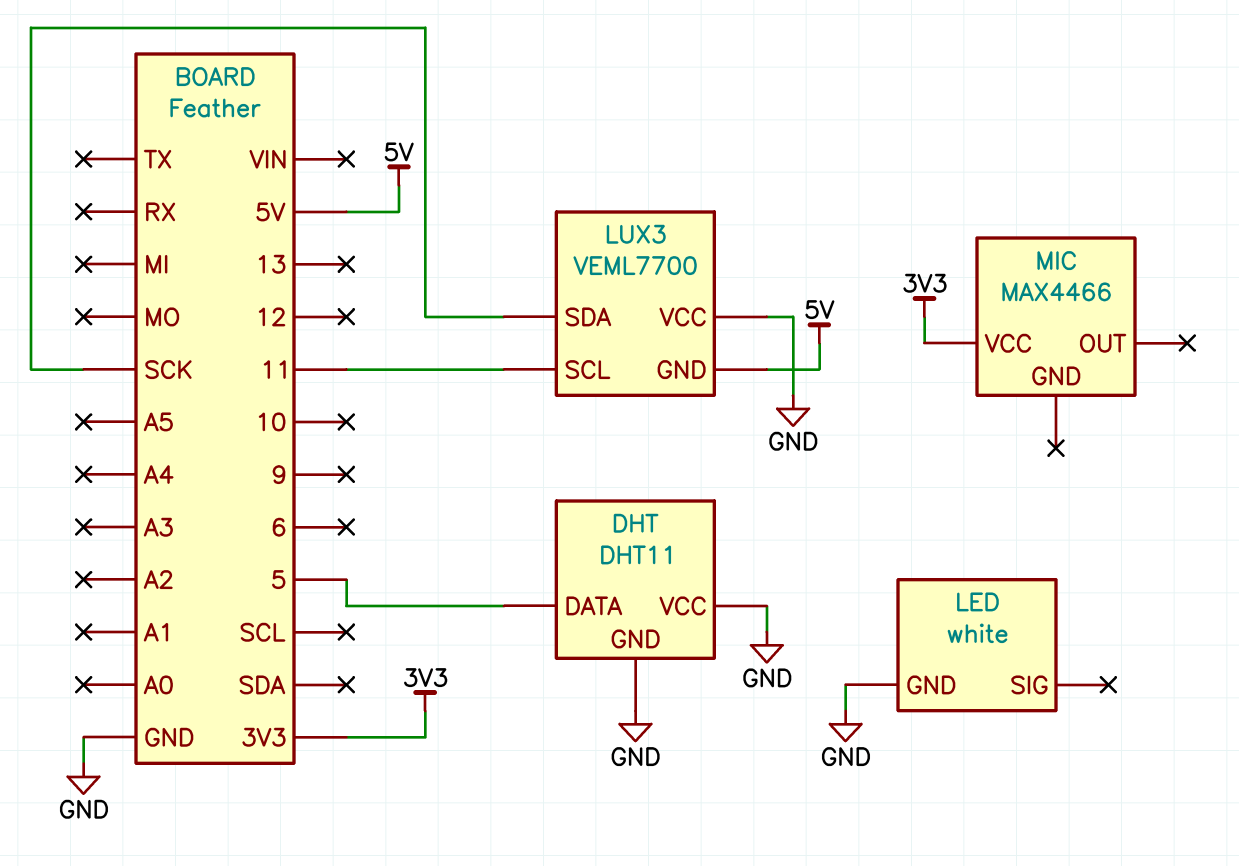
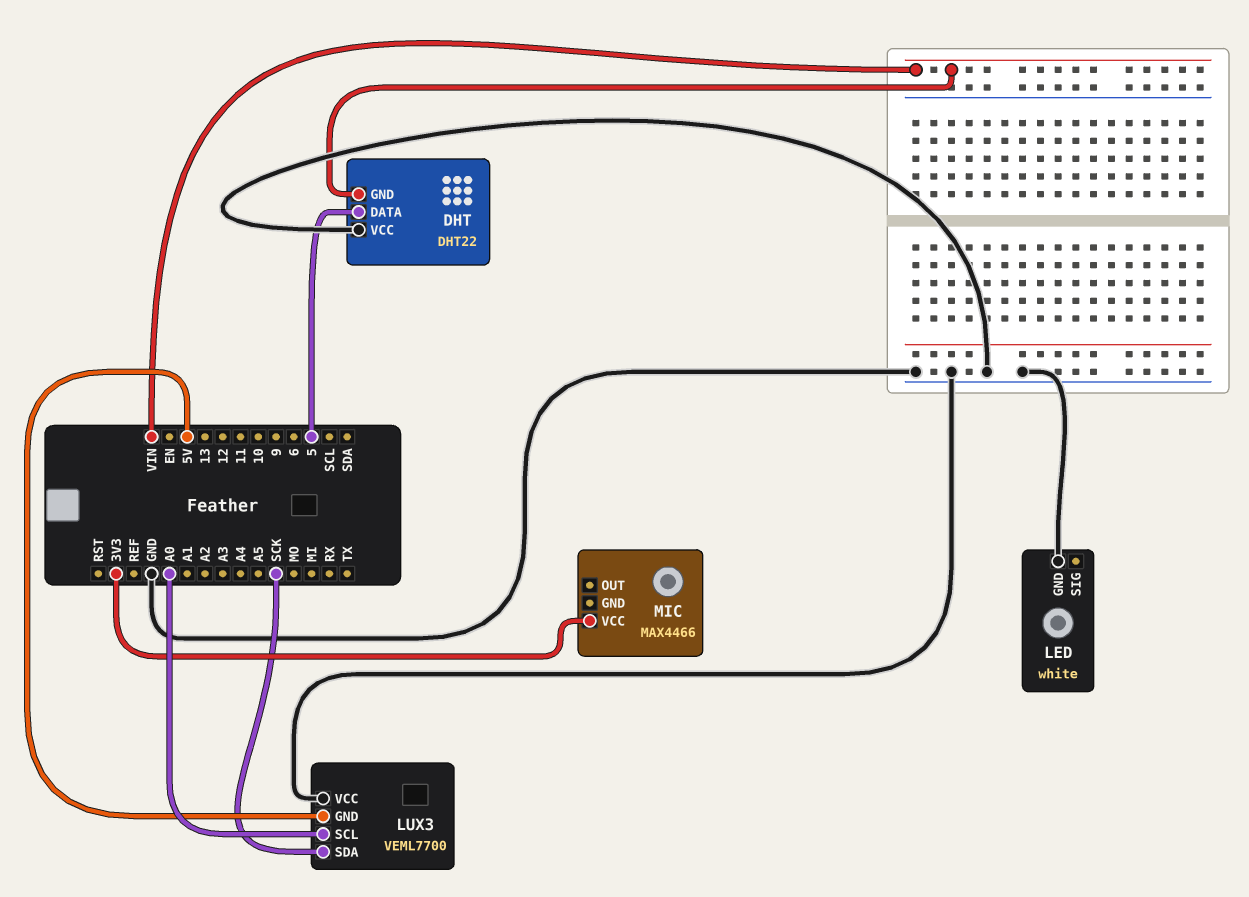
DHT: DHT11 -> DHT22
DHT pin GND: GND -> VIN
LUX3 pin SCL: 11 -> A0

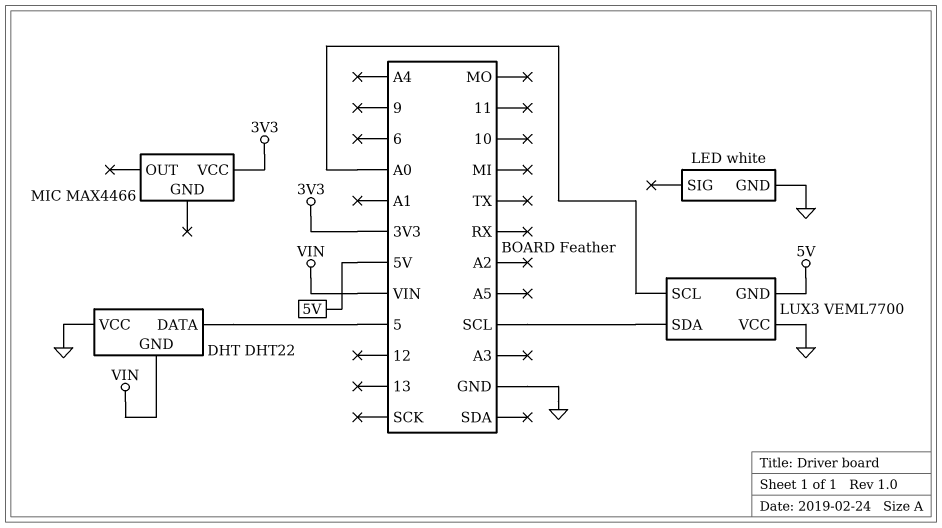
LUX3 pin SDA: SCK -> SCL

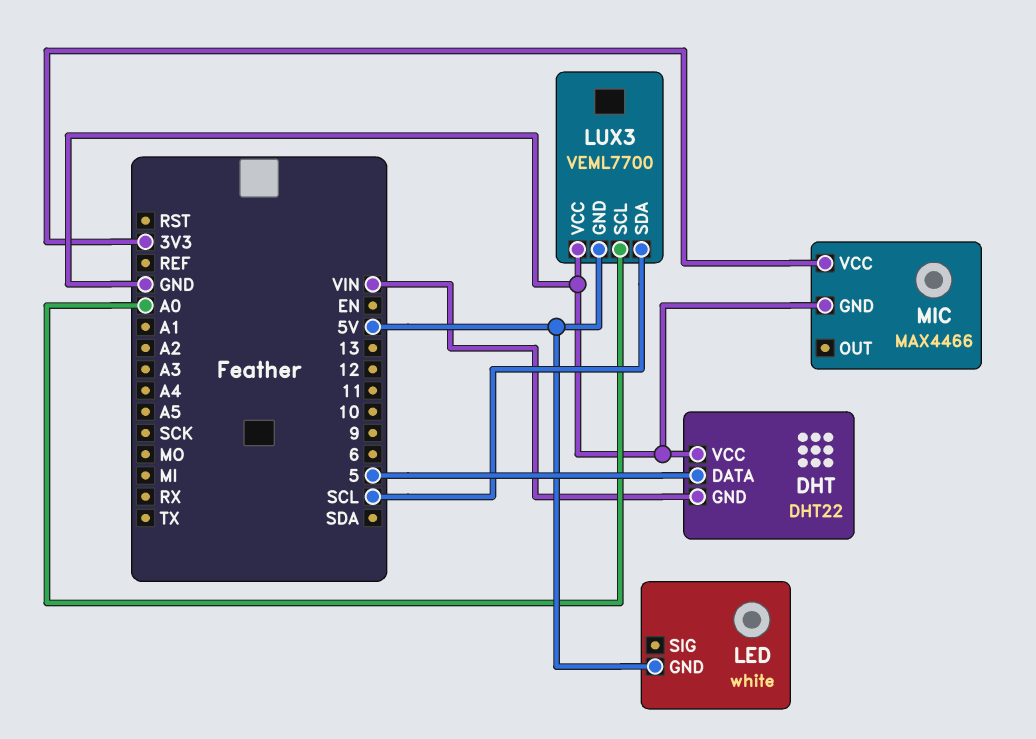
LED pin GND: GND -> 5V
MIC pin GND: none -> GND

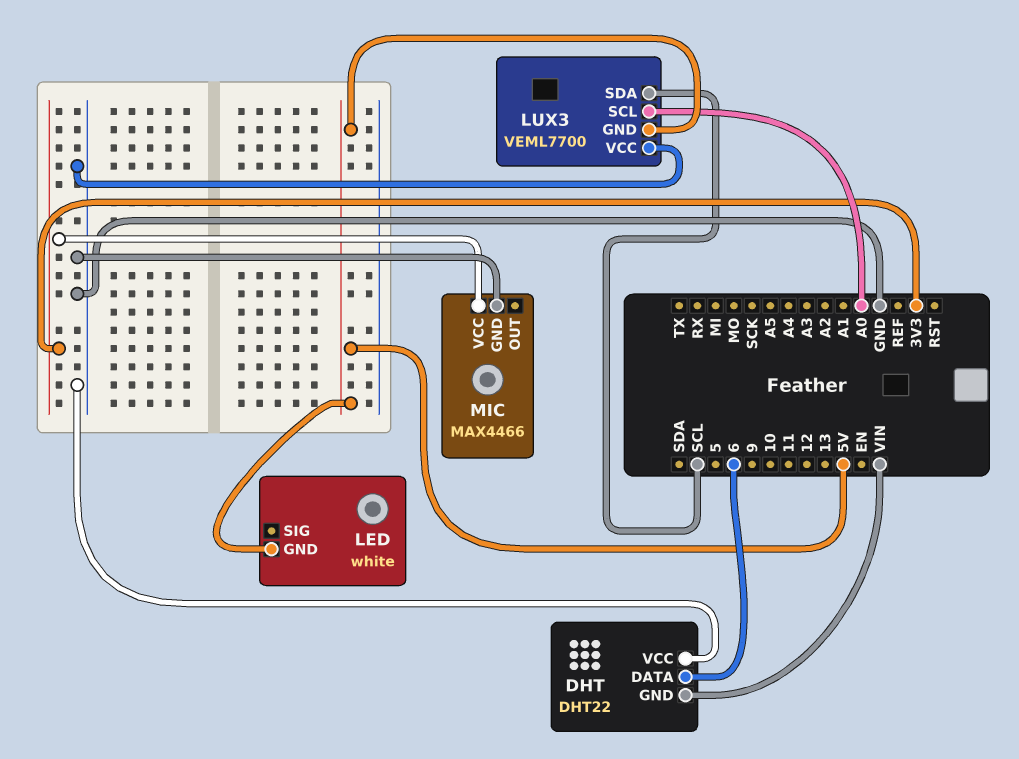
DHT pin DATA: 5 -> 6

